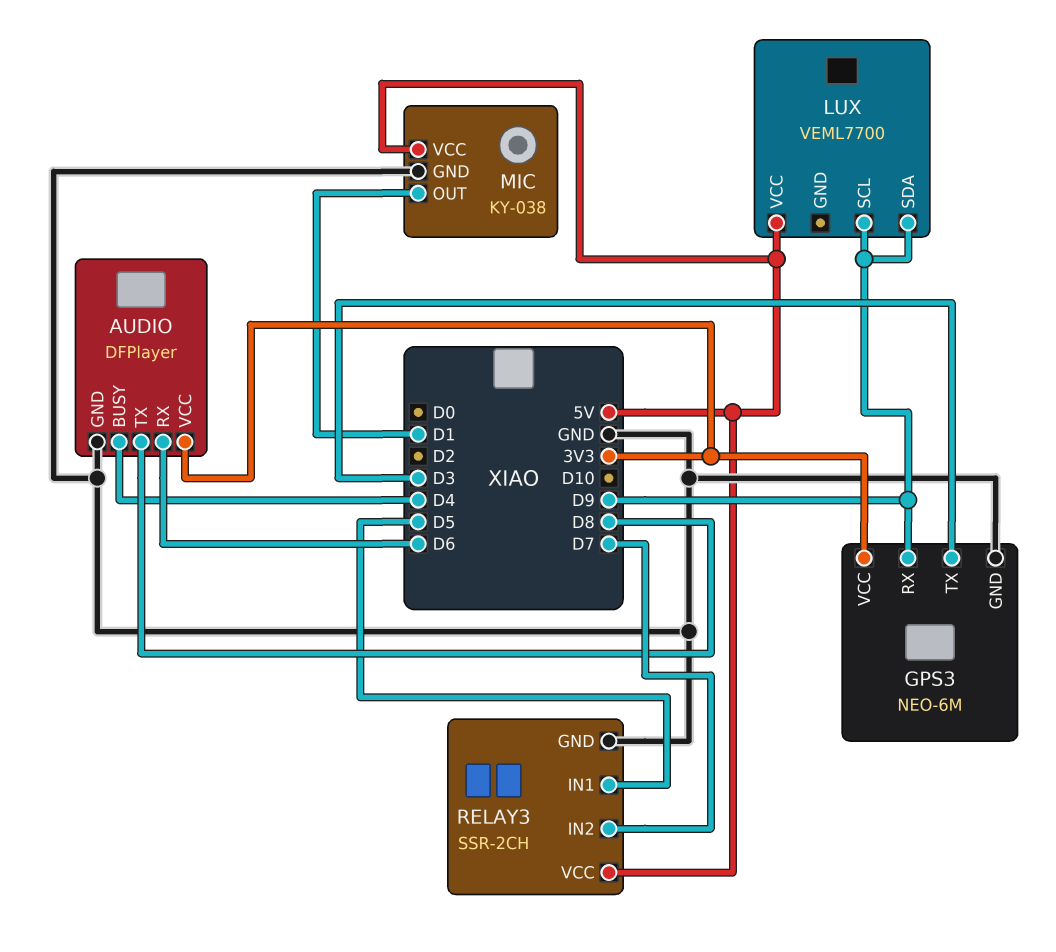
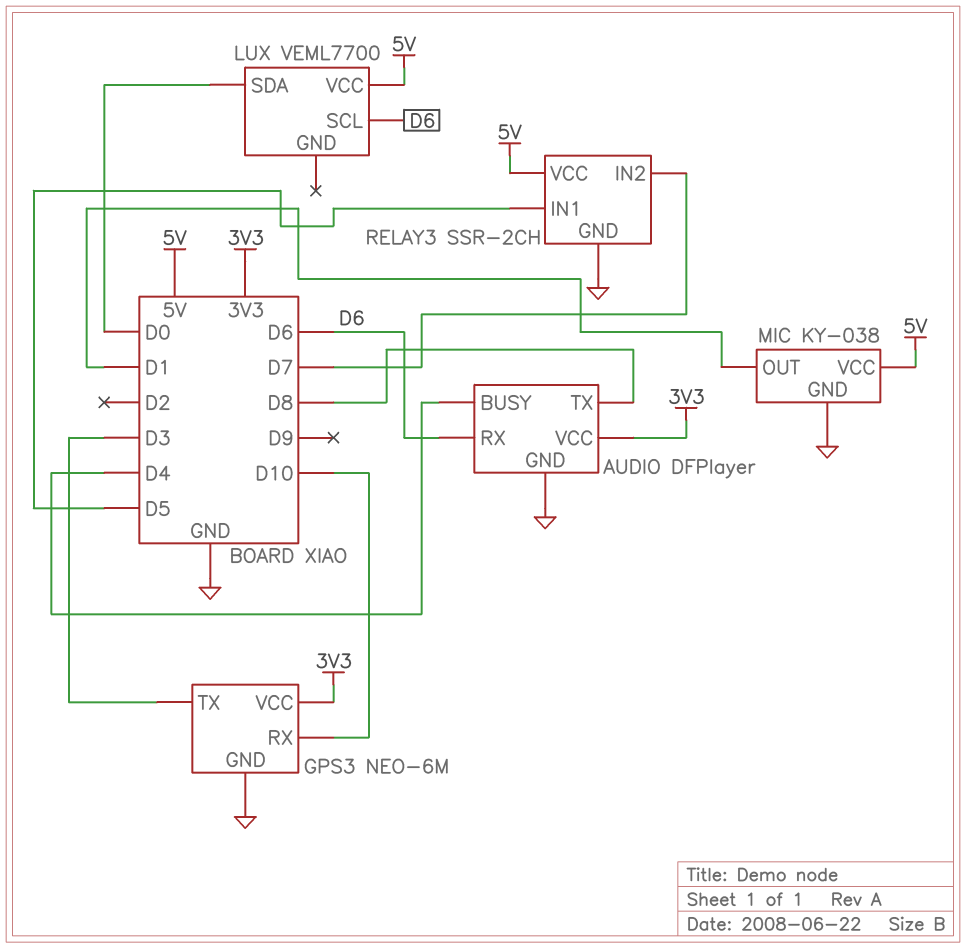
GPS3 pin RX: D9 -> D10
LUX pin SCL: D9 -> D6
LUX pin SDA: D9 -> D0

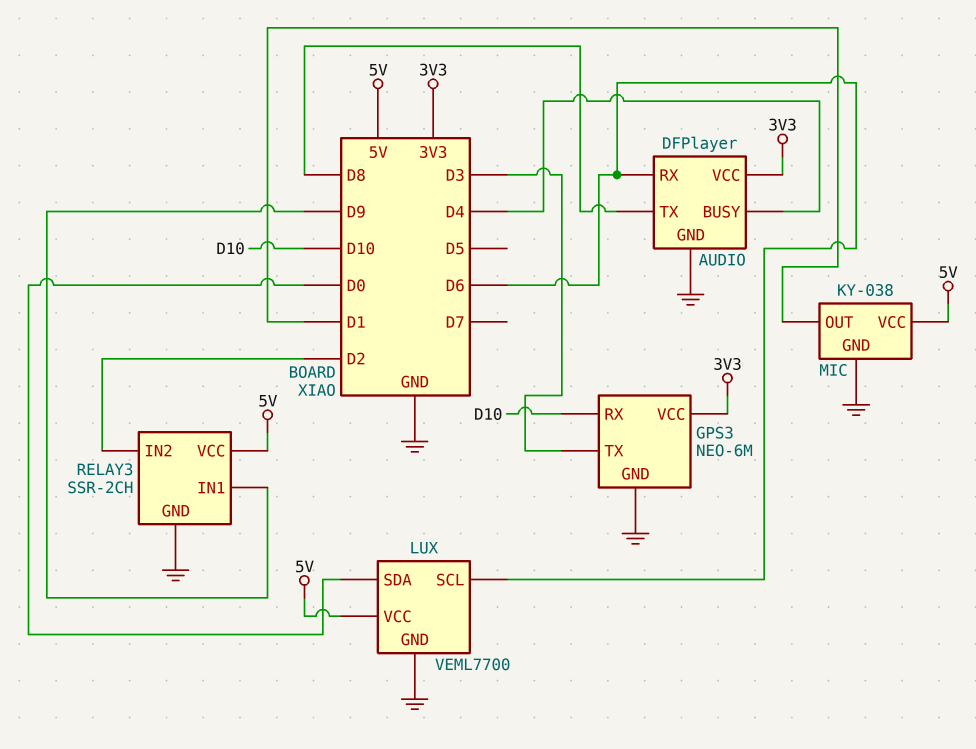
LUX pin GND: none -> GND
RELAY3 pin IN1: D5 -> D9
RELAY3 pin IN2: D7 -> D2

